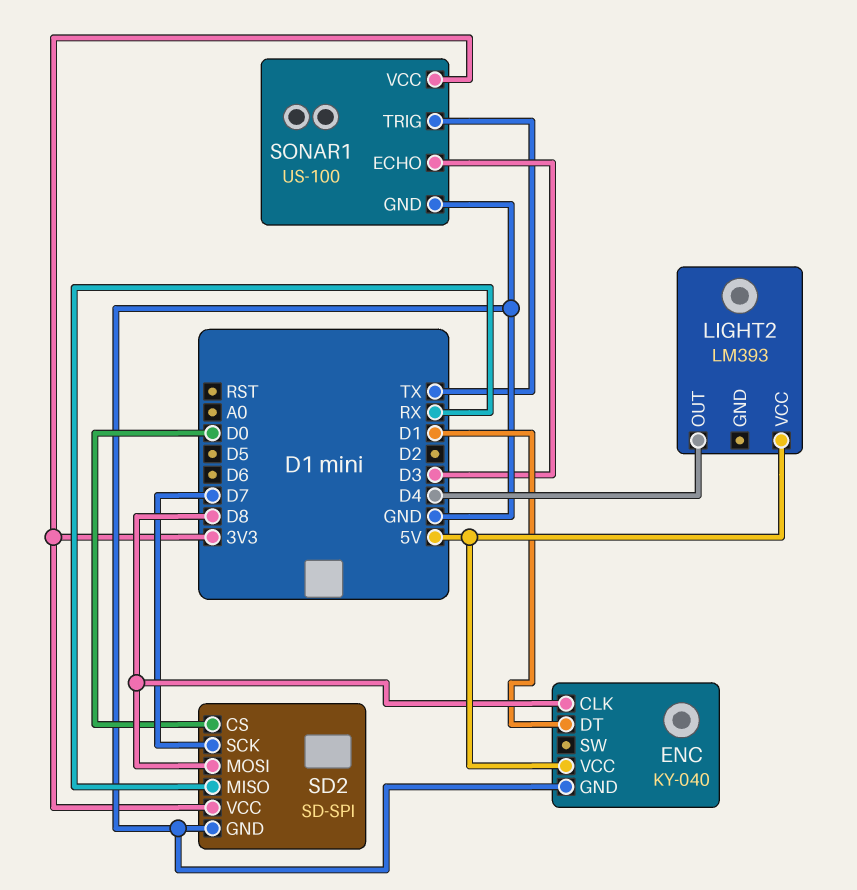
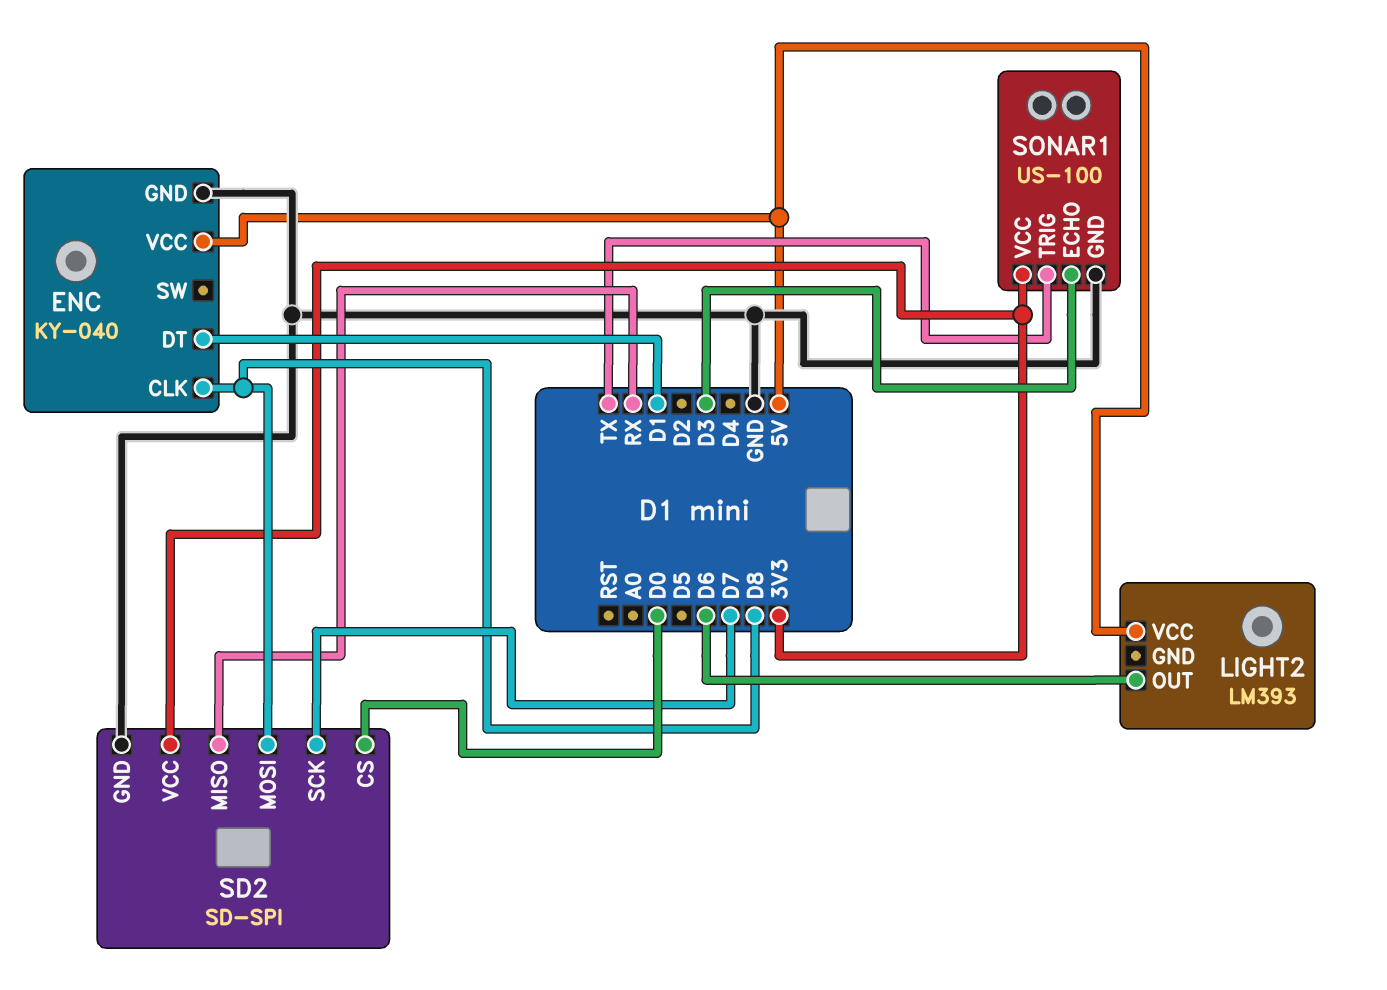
LIGHT2 pin OUT: D4 -> D6

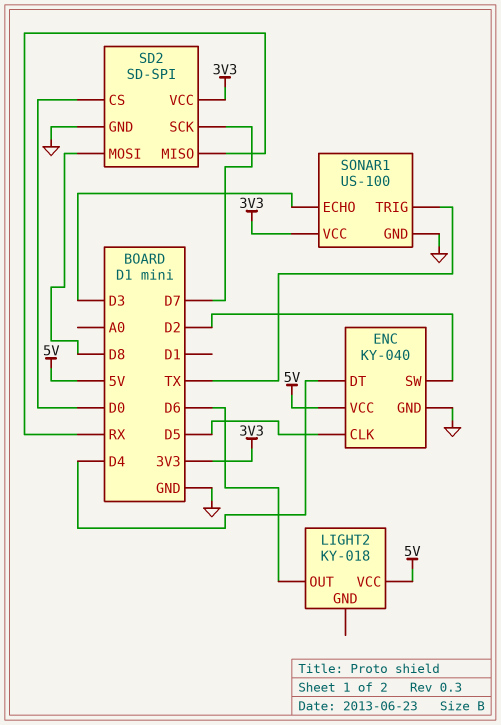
ENC pin CLK: D8 -> D5
ENC pin DT: D1 -> D4
ENC pin SW: none -> D2
LIGHT2: LM393 -> KY-018

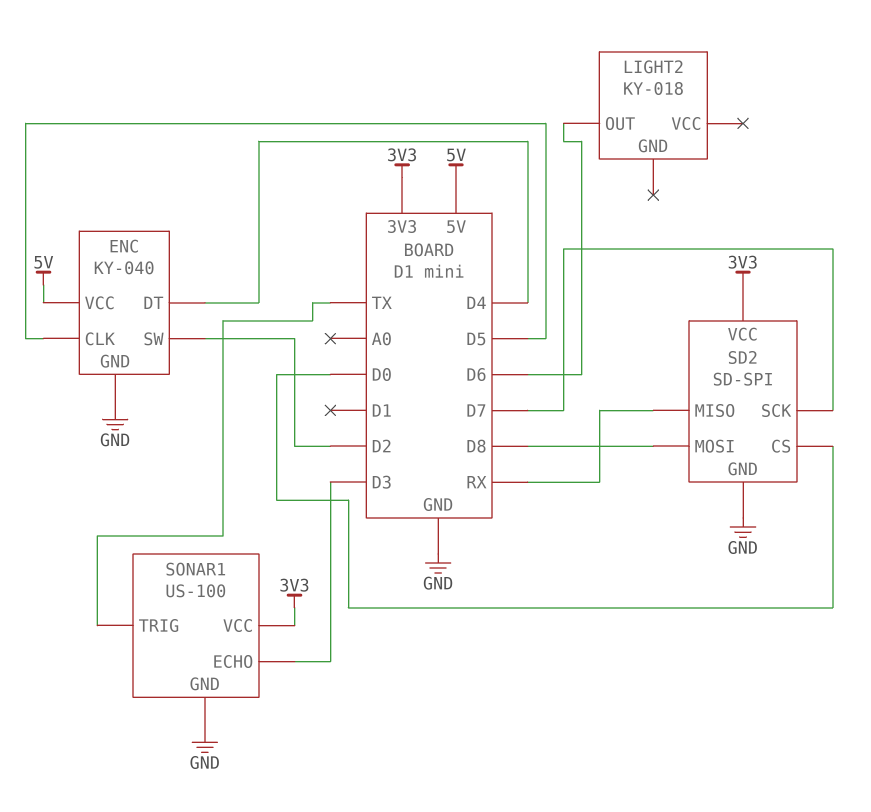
LIGHT2 pin VCC: 5V -> none

